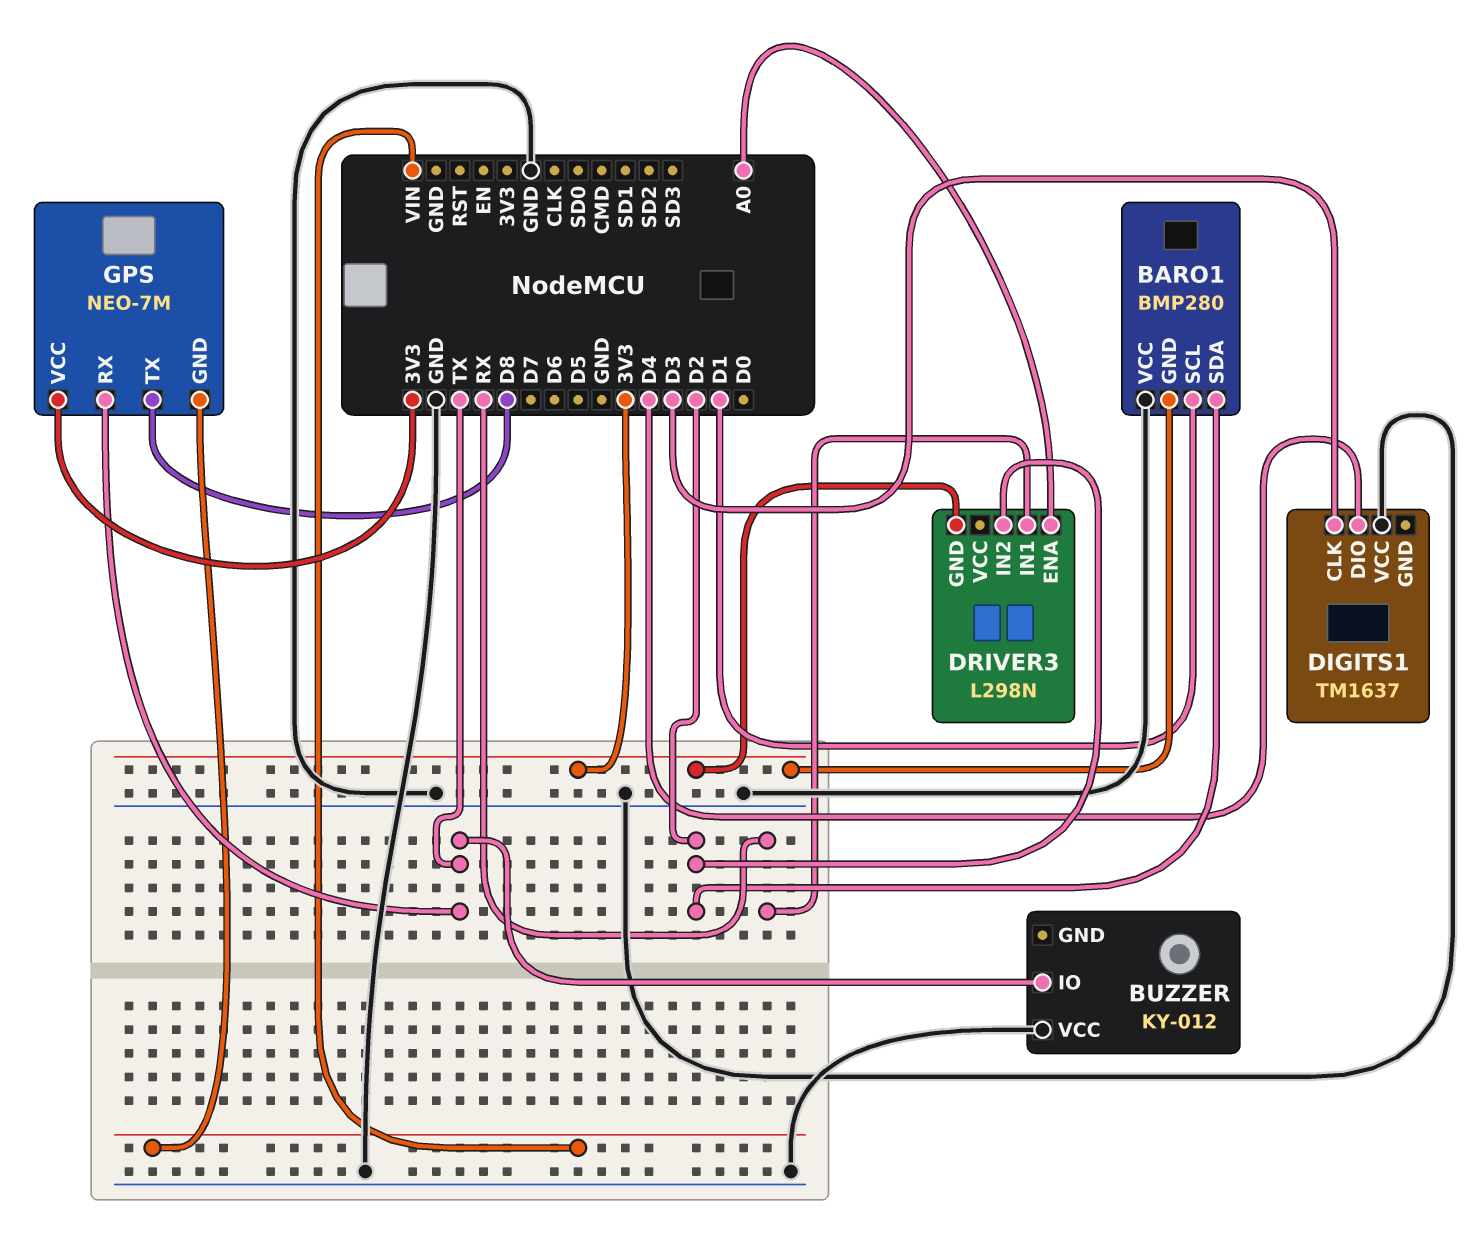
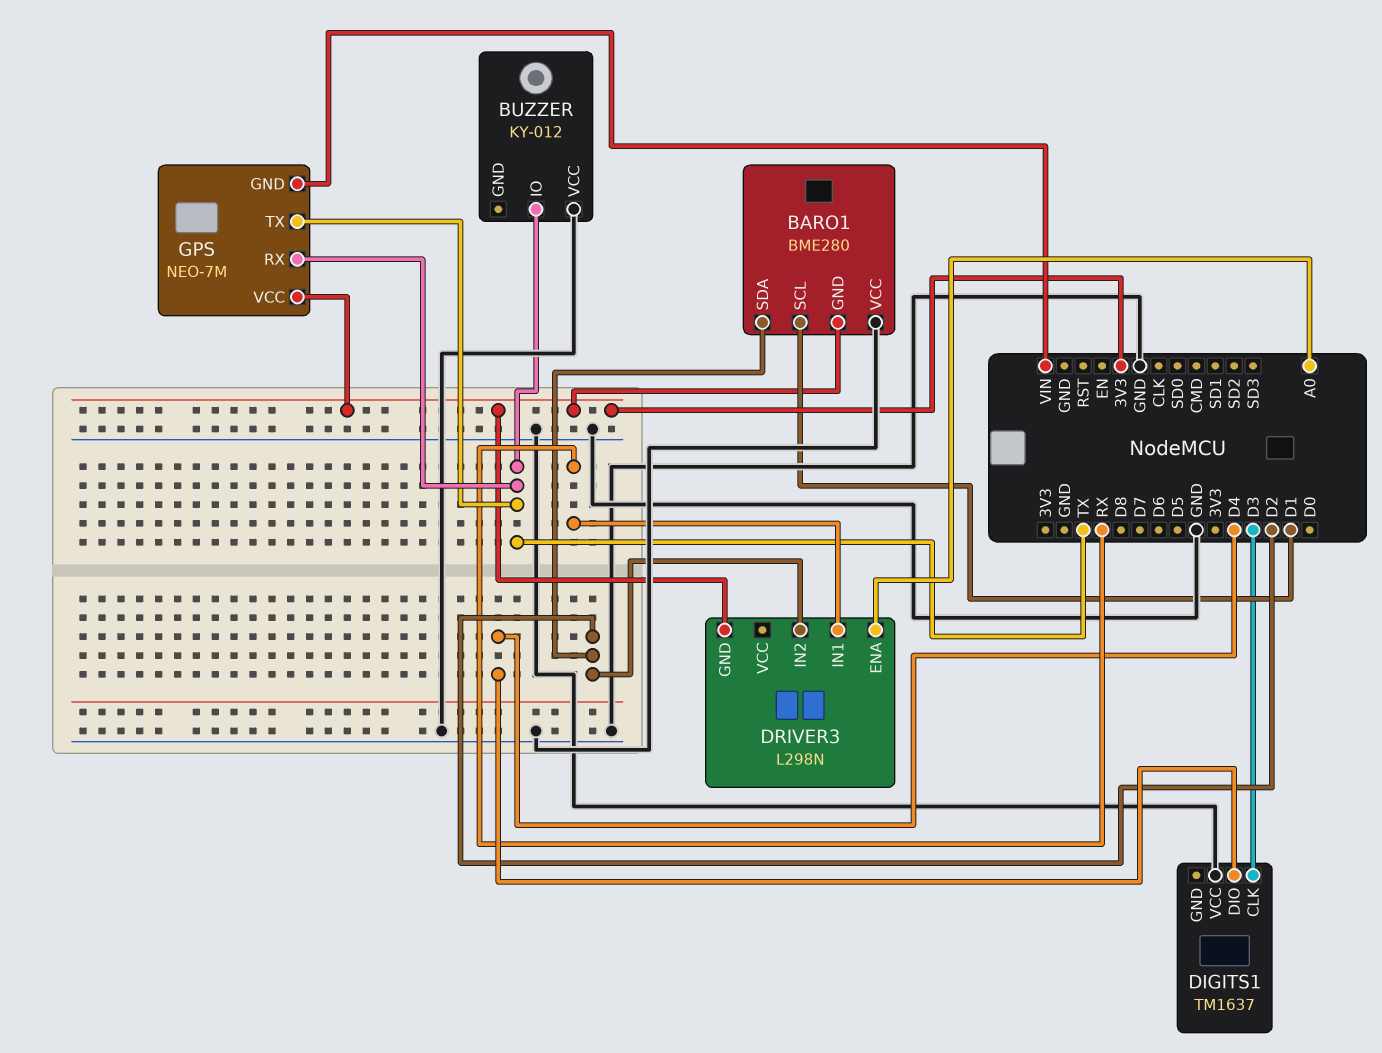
BARO1: BMP280 -> BME280
GPS pin TX: D8 -> TX

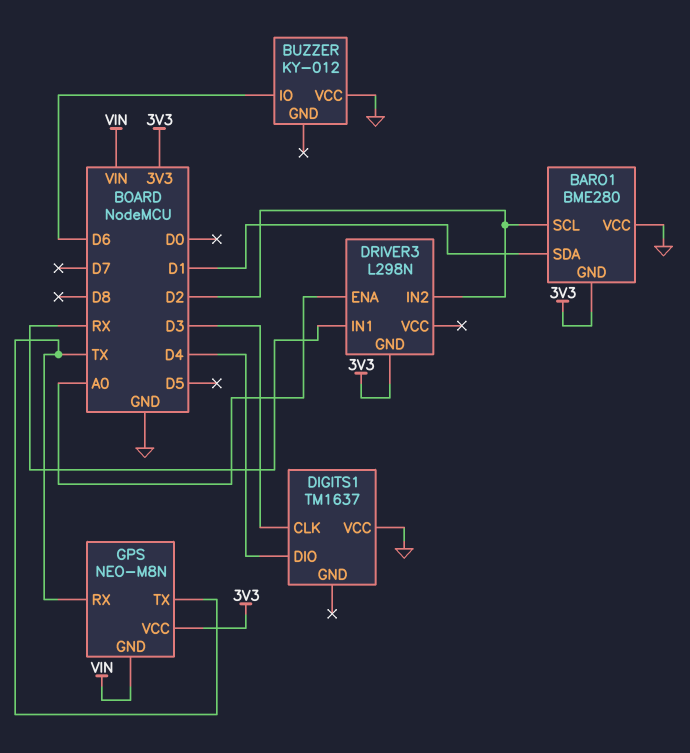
BARO1 pin SCL: D1 -> D2
BARO1 pin SDA: D2 -> D1
BUZZER pin IO: TX -> D6
GPS: NEO-7M -> NEO-M8N

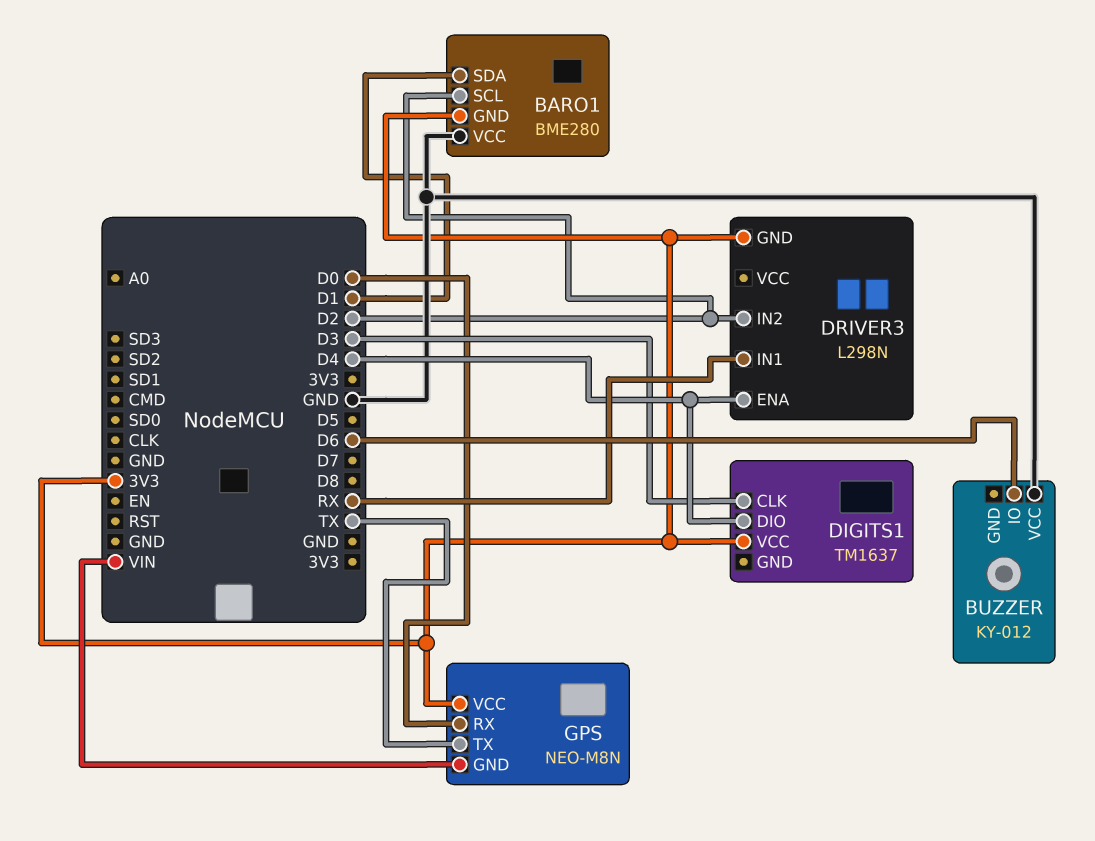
DIGITS1 pin VCC: GND -> 3V3
DRIVER3 pin ENA: A0 -> D4
GPS pin RX: TX -> D0

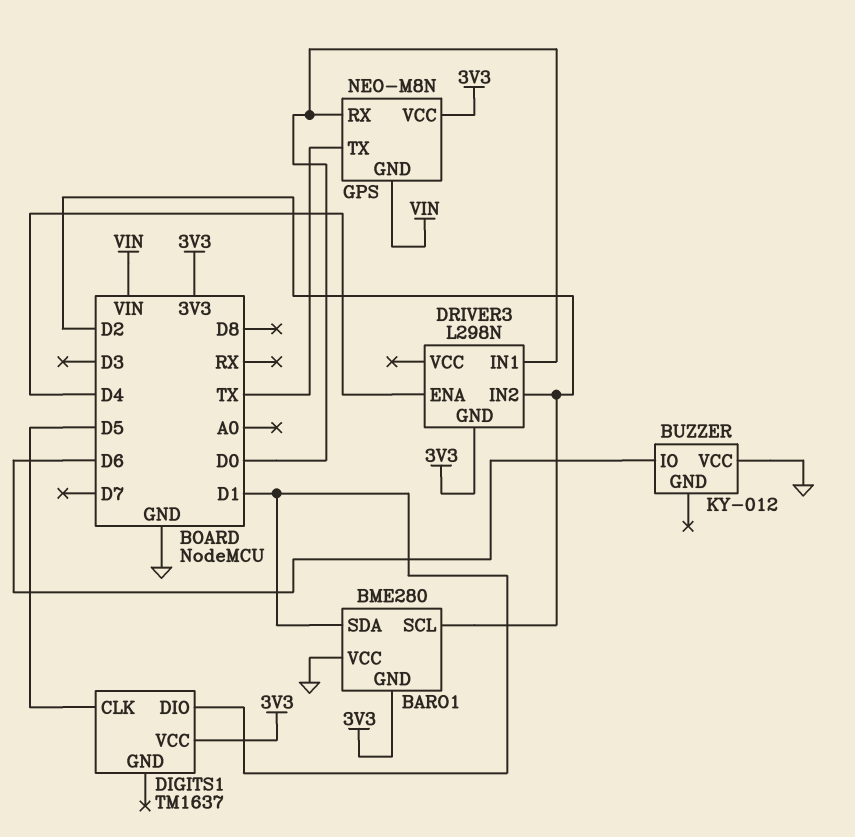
DIGITS1 pin CLK: D3 -> D5
DIGITS1 pin DIO: D4 -> D1
DRIVER3 pin IN1: RX -> D0

